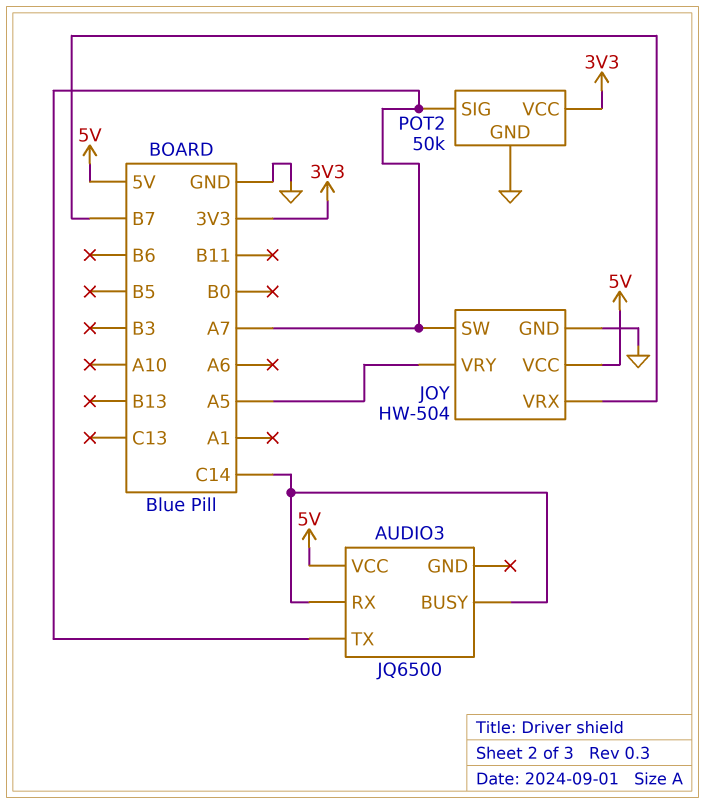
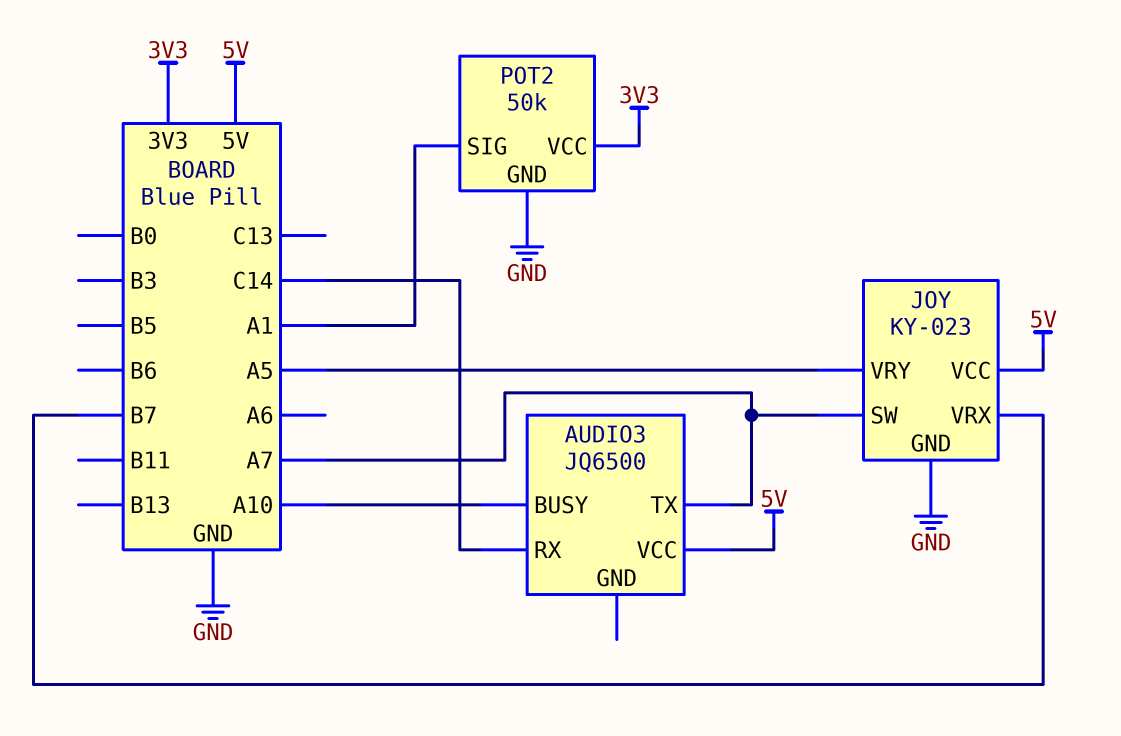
AUDIO3 pin BUSY: C14 -> A10
JOY: HW-504 -> KY-023
POT2 pin SIG: A7 -> A1

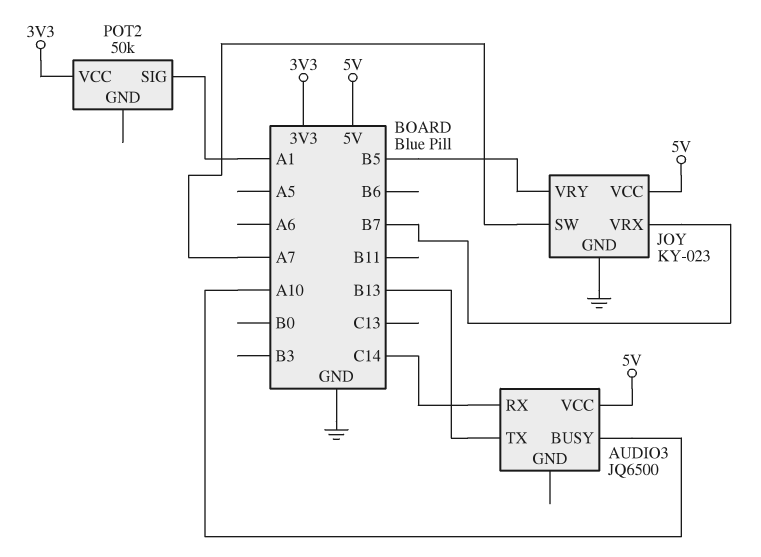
AUDIO3 pin TX: A7 -> B13
JOY pin VRY: A5 -> B5
POT2 pin GND: GND -> none

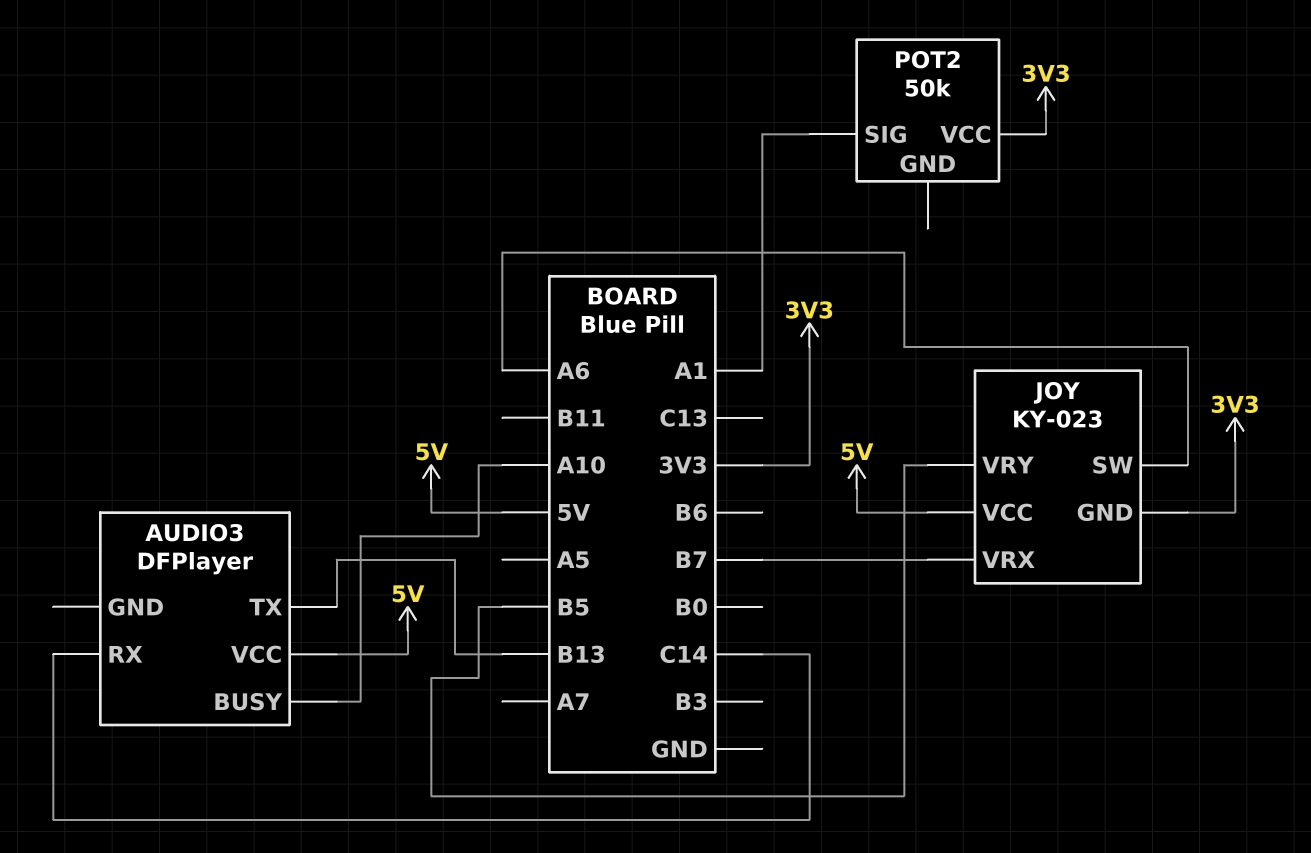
AUDIO3: JQ6500 -> DFPlayer
JOY pin GND: GND -> 3V3
JOY pin SW: A7 -> A6

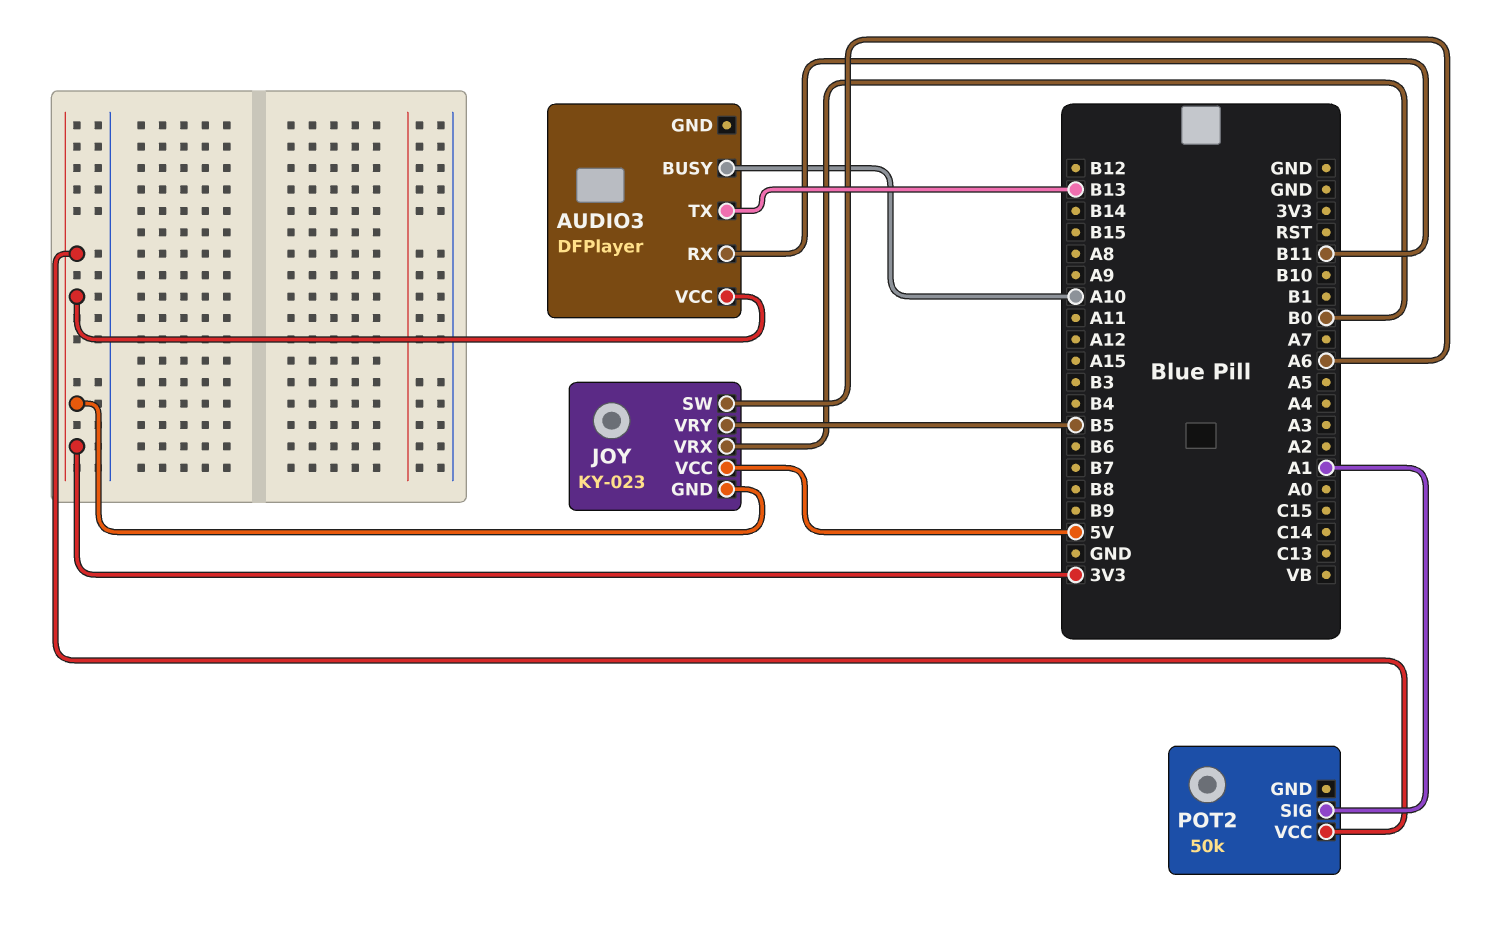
AUDIO3 pin RX: C14 -> B11
AUDIO3 pin VCC: 5V -> 3V3
JOY pin VRX: B7 -> B0

